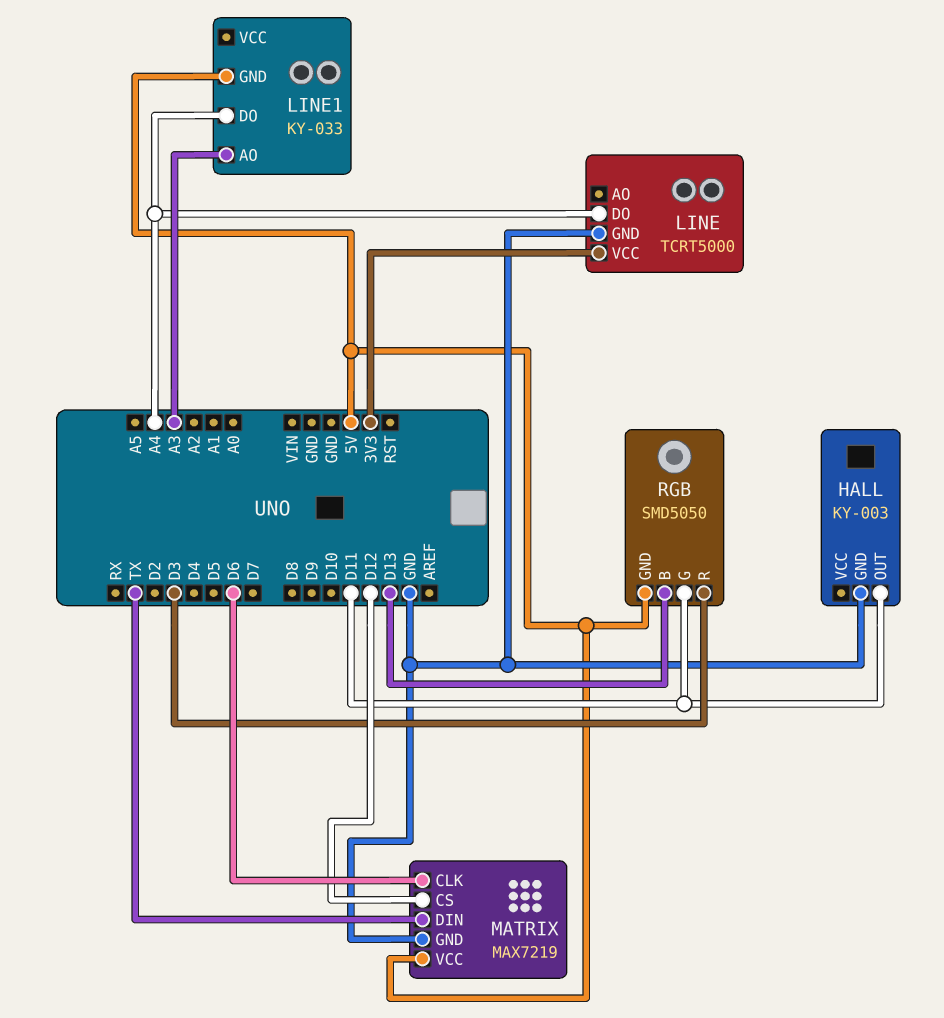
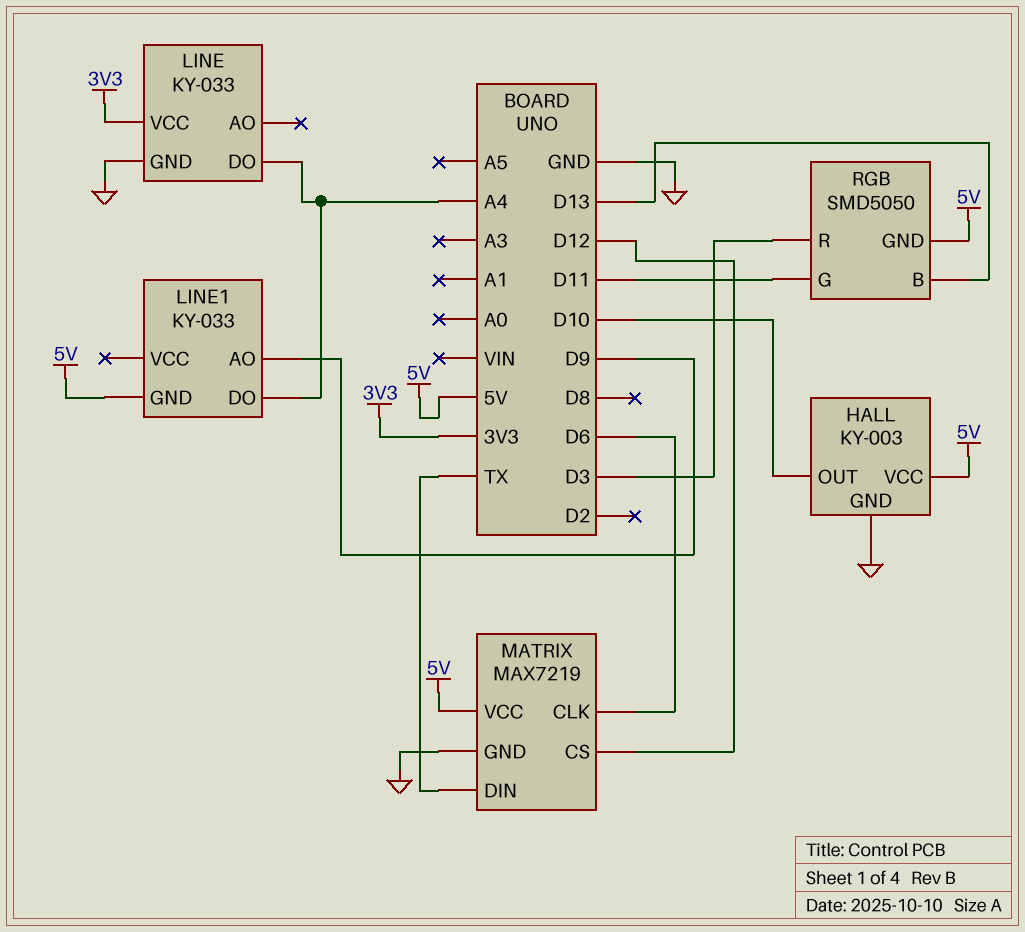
HALL pin OUT: D11 -> D10
HALL pin VCC: none -> 5V
LINE: TCRT5000 -> KY-033
LINE1 pin AO: A3 -> D9

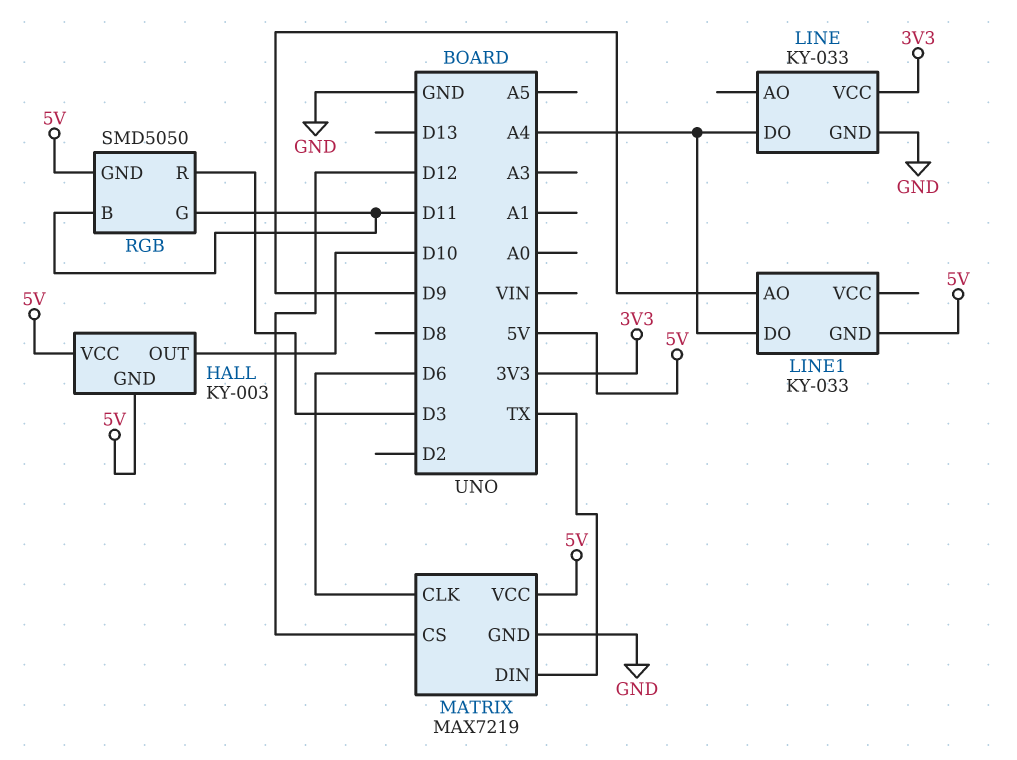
HALL pin GND: GND -> 5V
RGB pin B: D13 -> D11

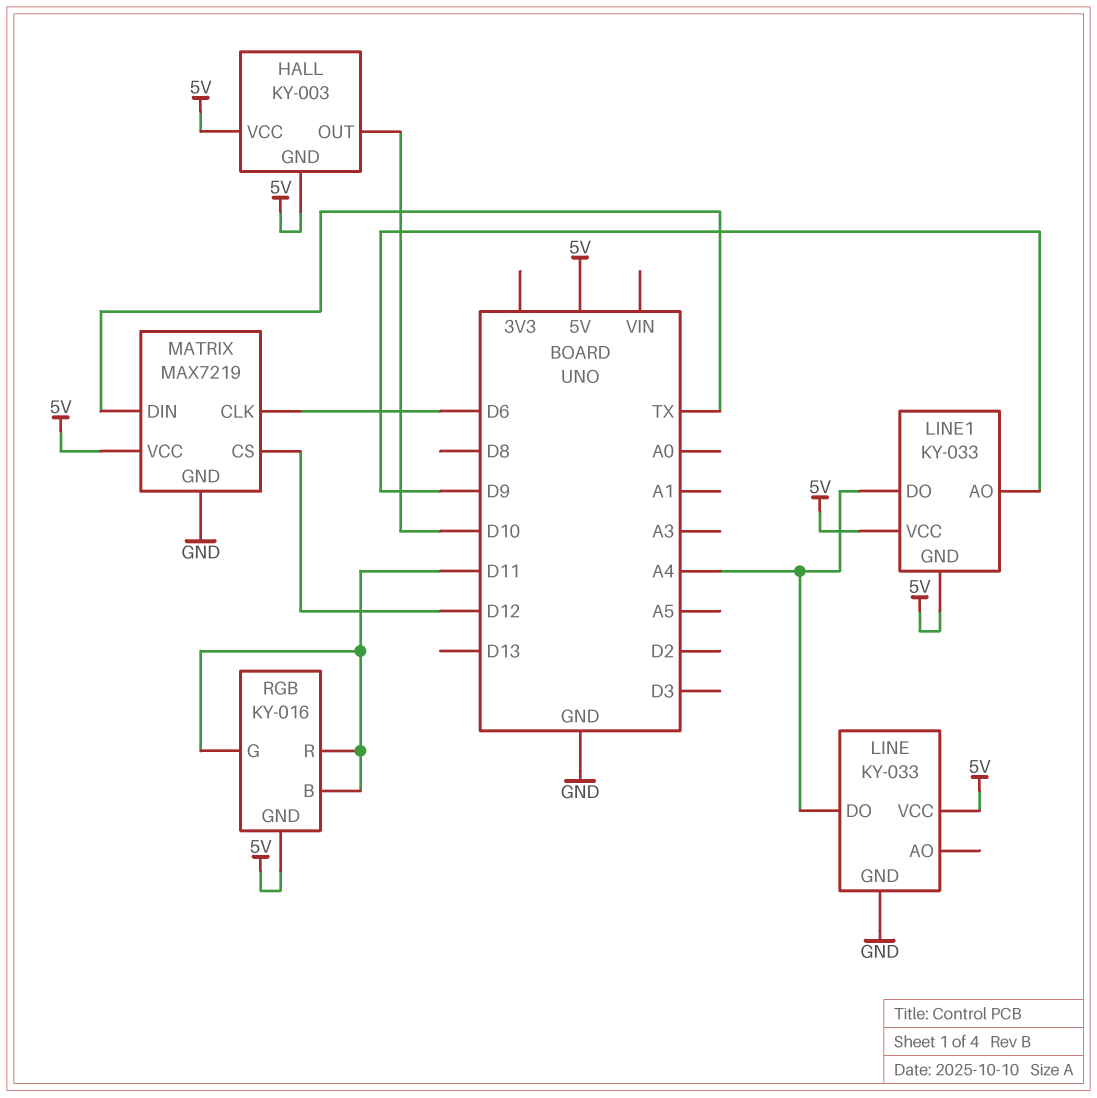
LINE pin VCC: 3V3 -> 5V
LINE1 pin VCC: none -> 5V
RGB: SMD5050 -> KY-016
RGB pin R: D3 -> D11

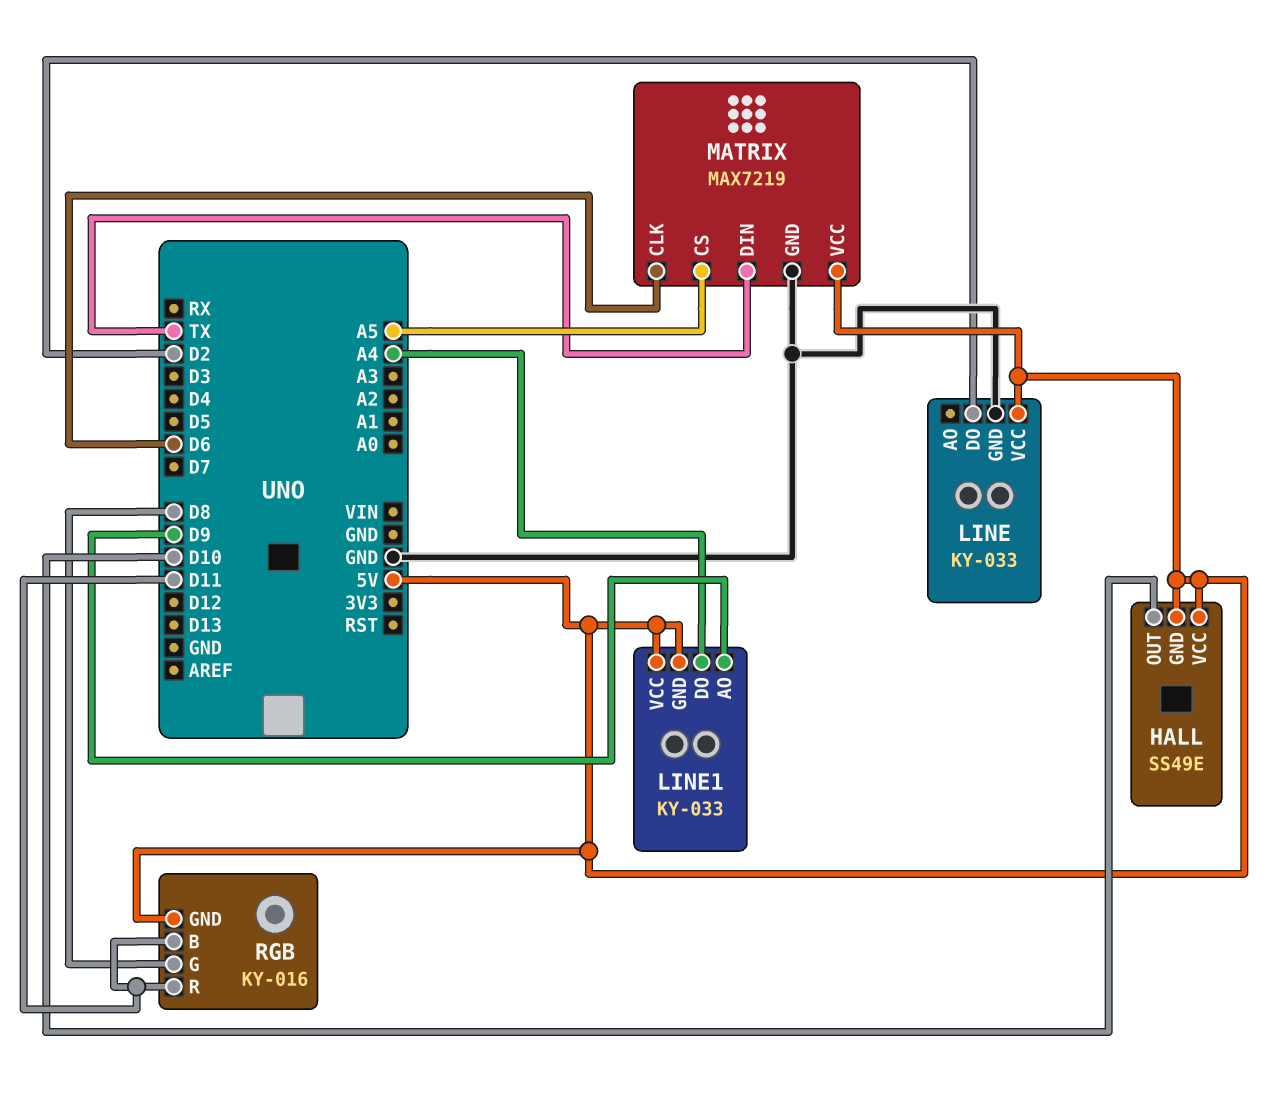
HALL: KY-003 -> SS49E
LINE pin DO: A4 -> D2
MATRIX pin CS: D12 -> A5
RGB pin G: D11 -> D8

